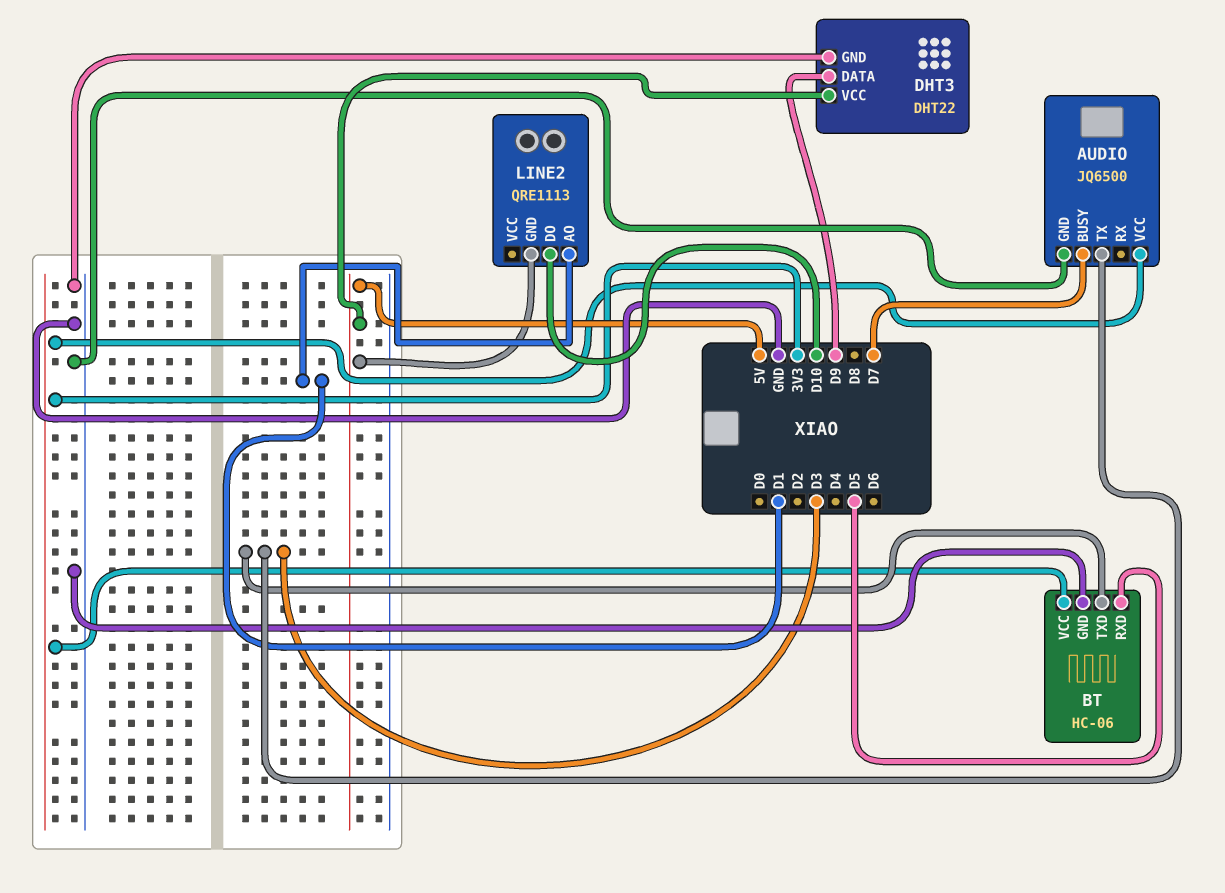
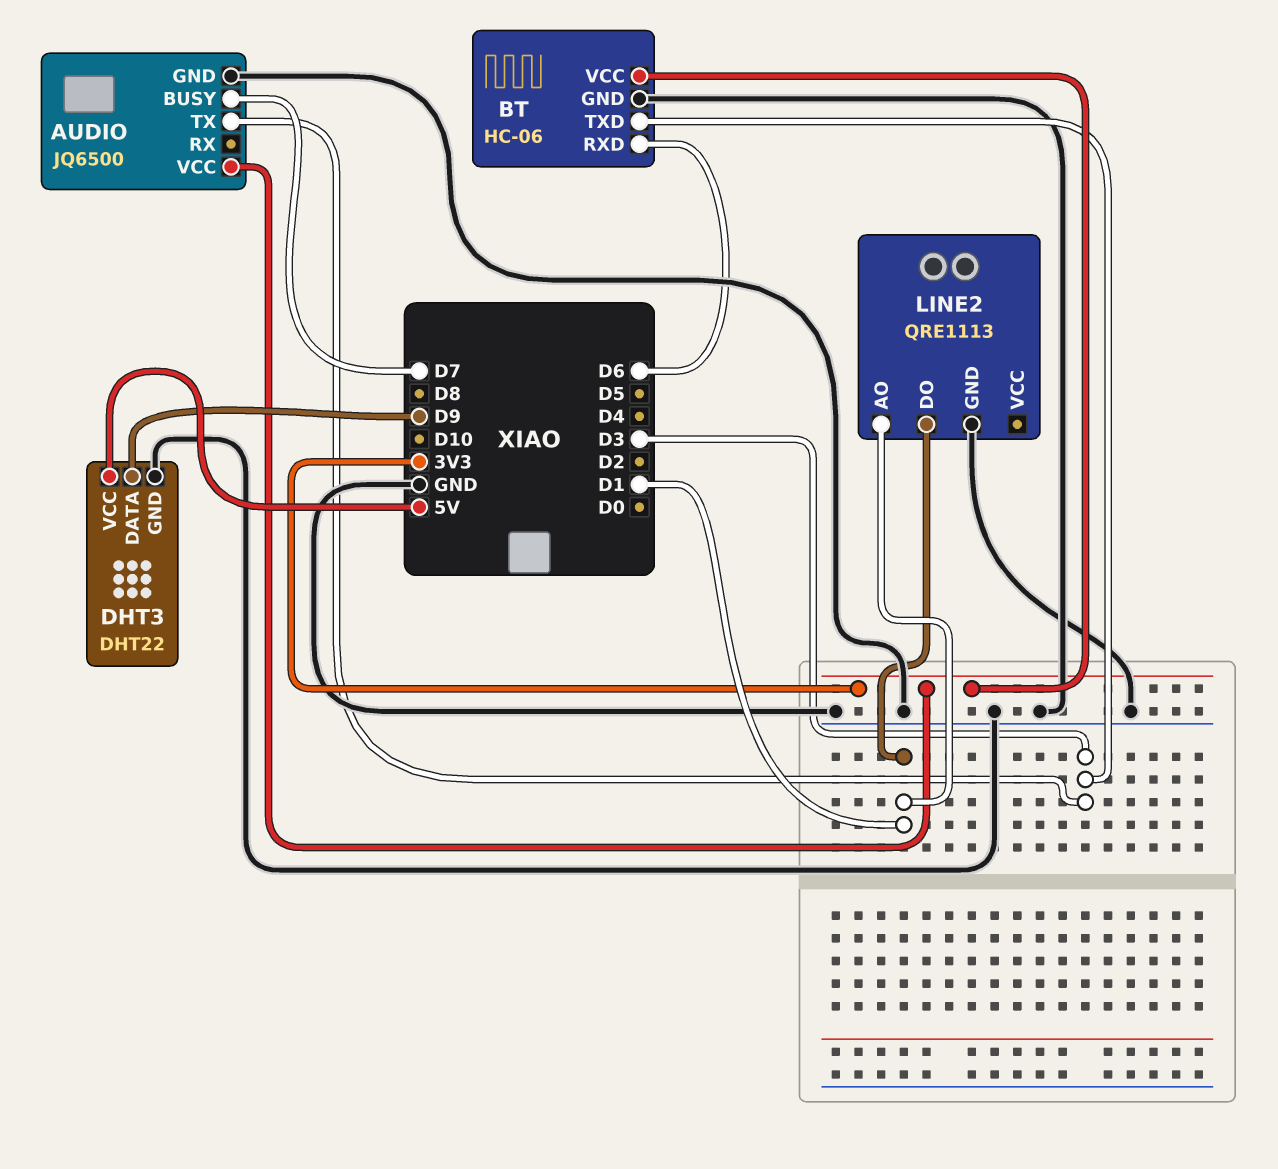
BT pin RXD: D5 -> D6
LINE2 pin DO: D10 -> D1
LINE2 pin GND: 5V -> GND

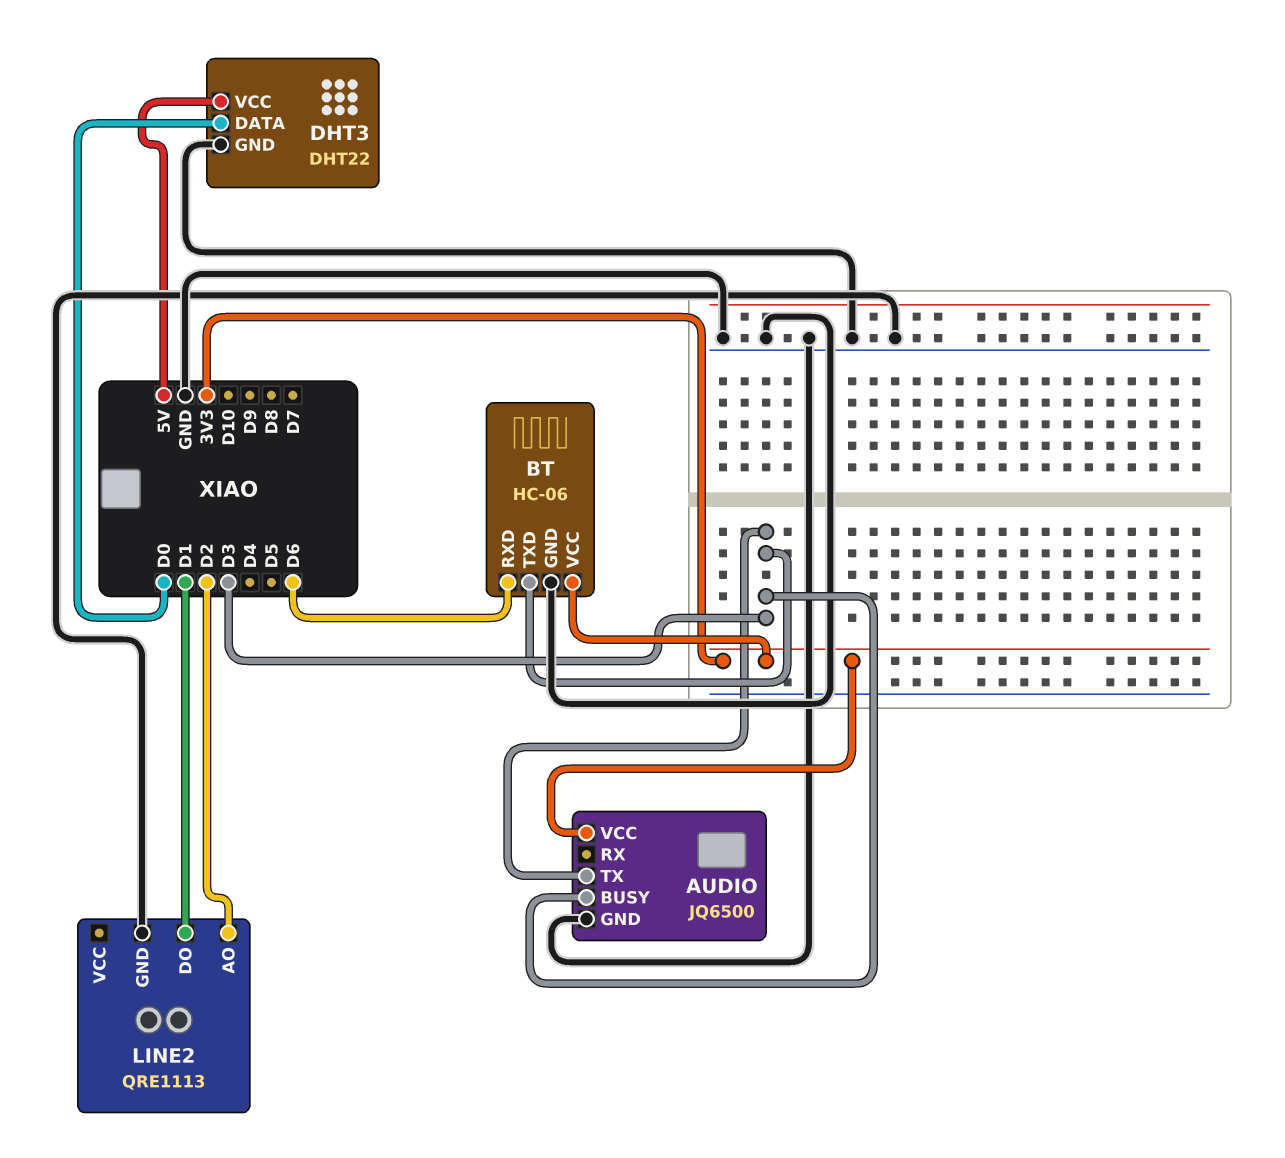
AUDIO pin BUSY: D7 -> D3
DHT3 pin DATA: D9 -> D0
LINE2 pin AO: D1 -> D2

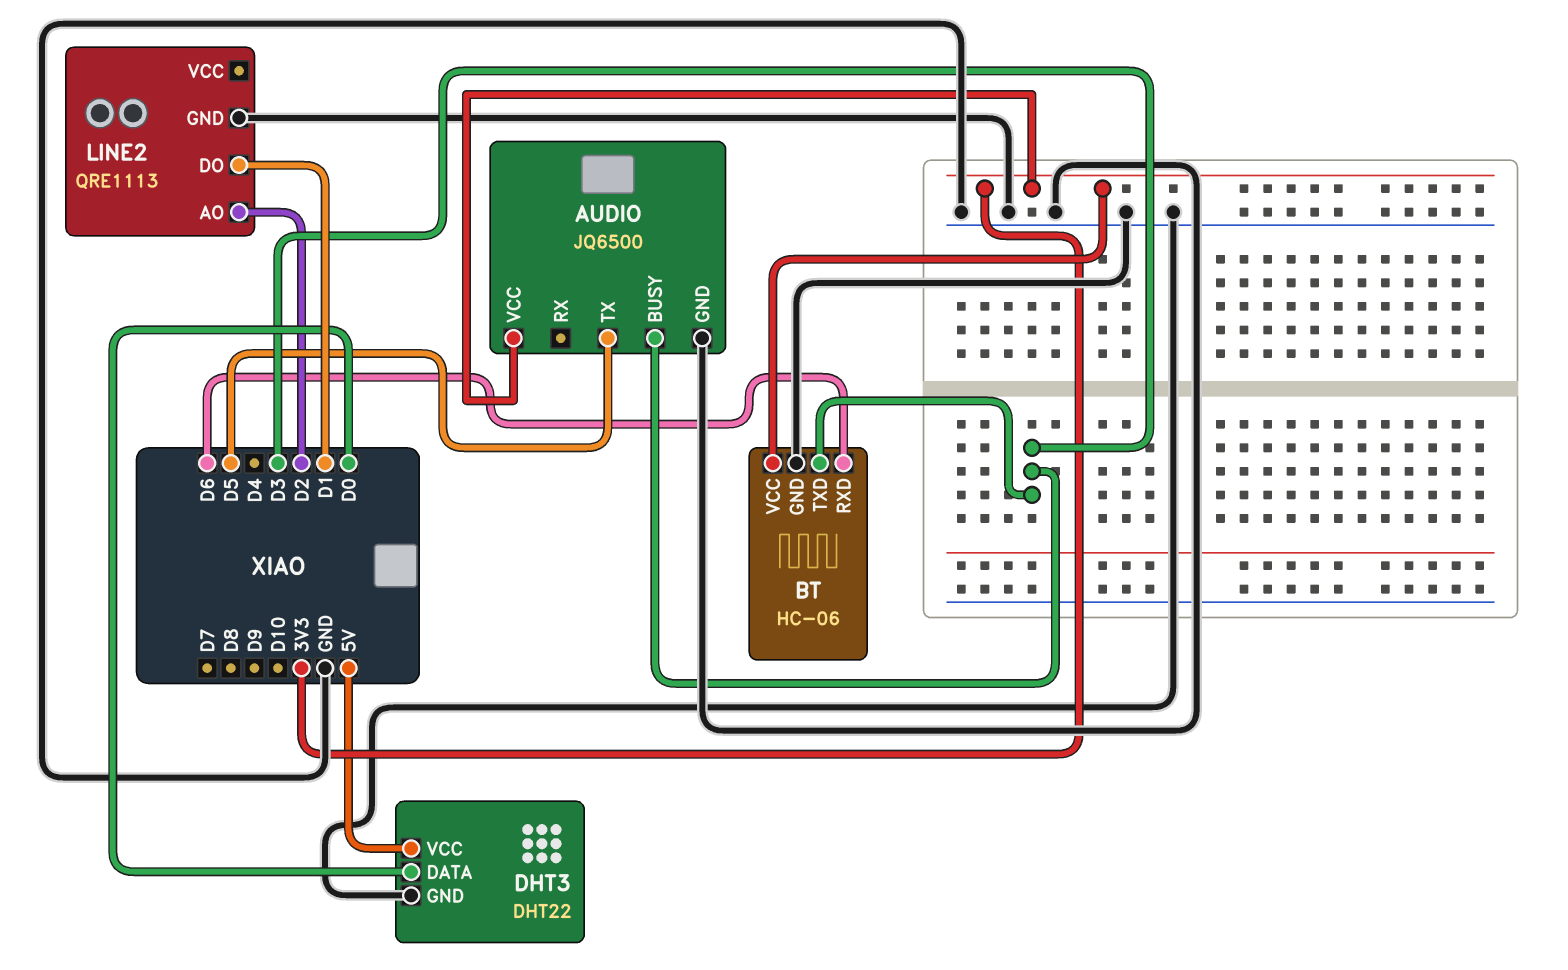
AUDIO pin TX: D3 -> D5

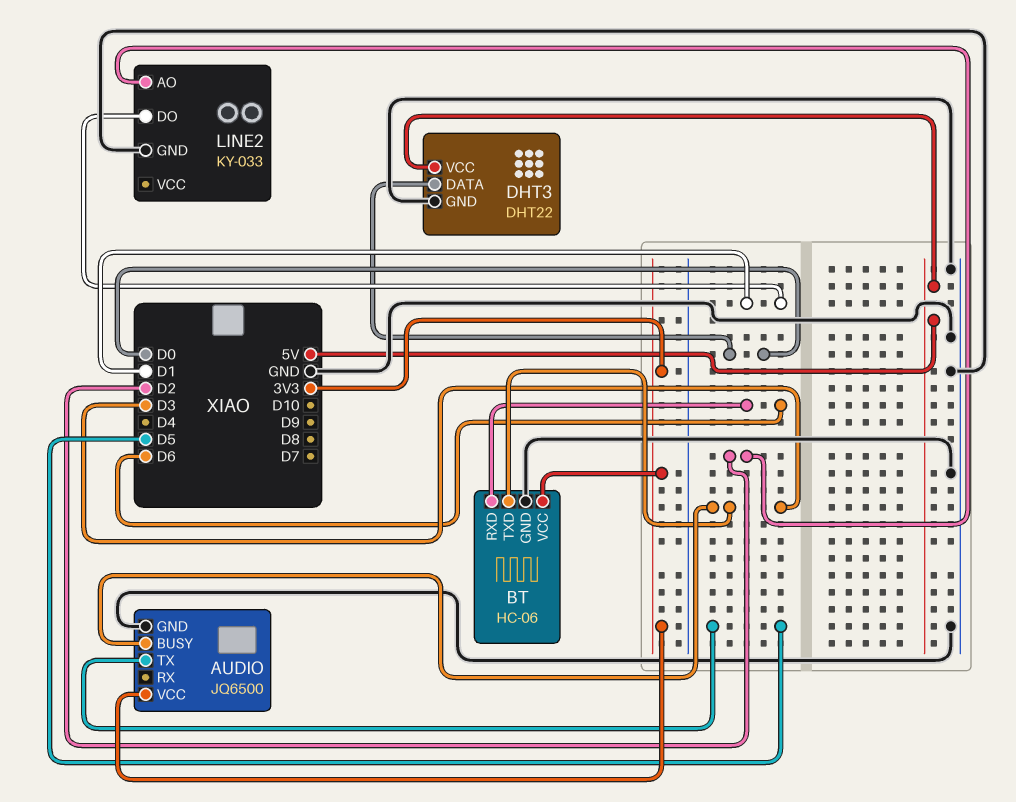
LINE2: QRE1113 -> KY-033

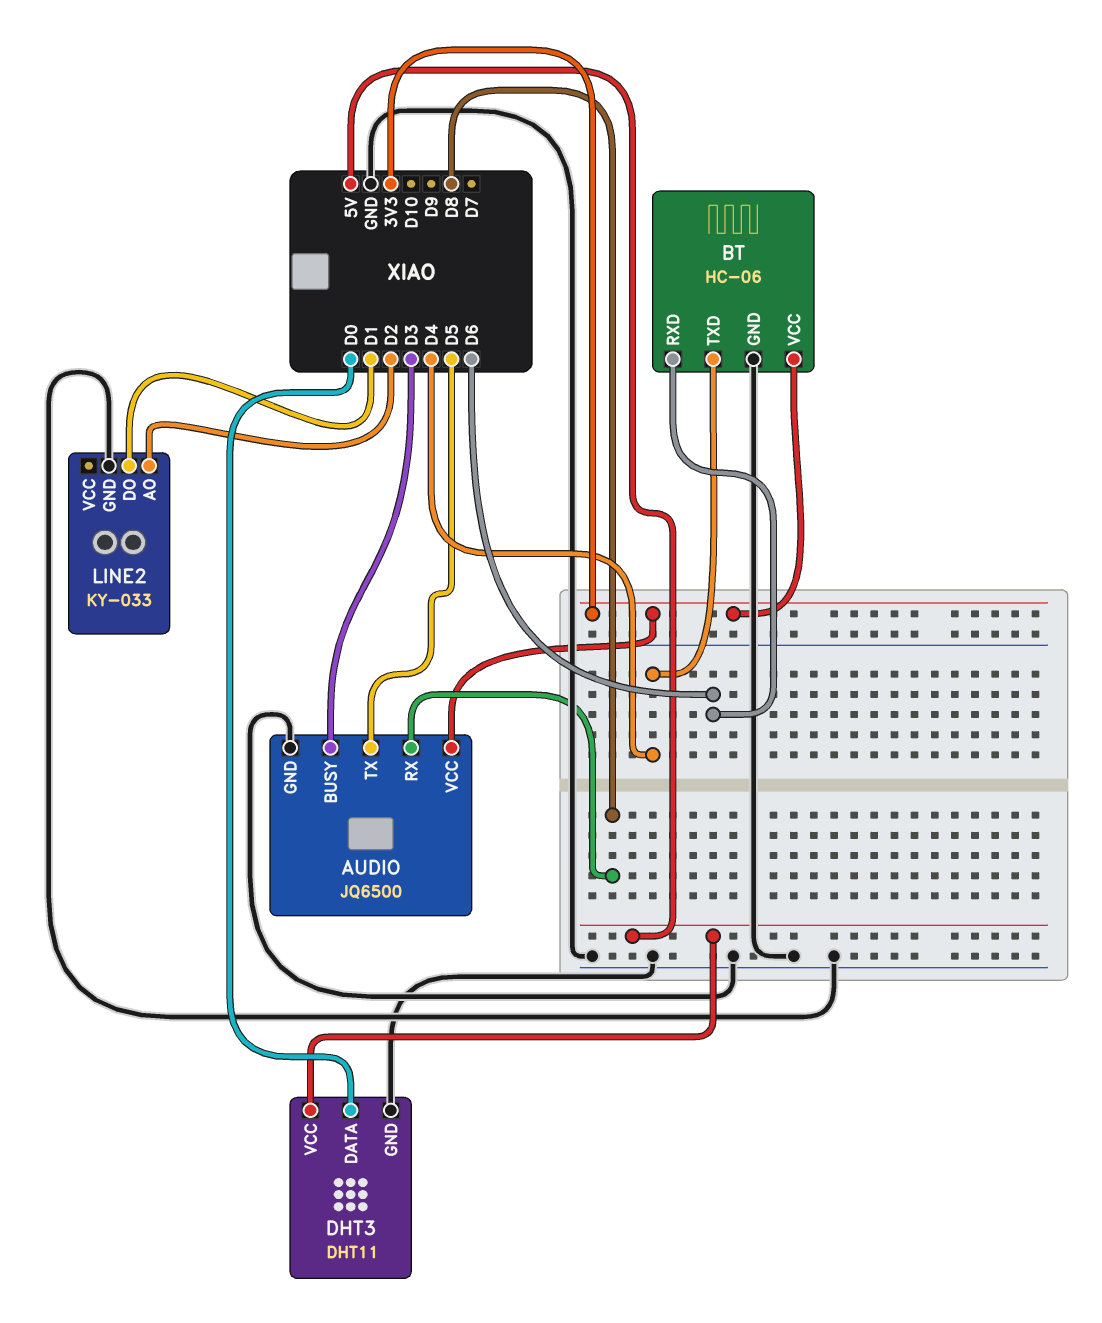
AUDIO pin RX: none -> D8
BT pin TXD: D3 -> D4
DHT3: DHT22 -> DHT11

